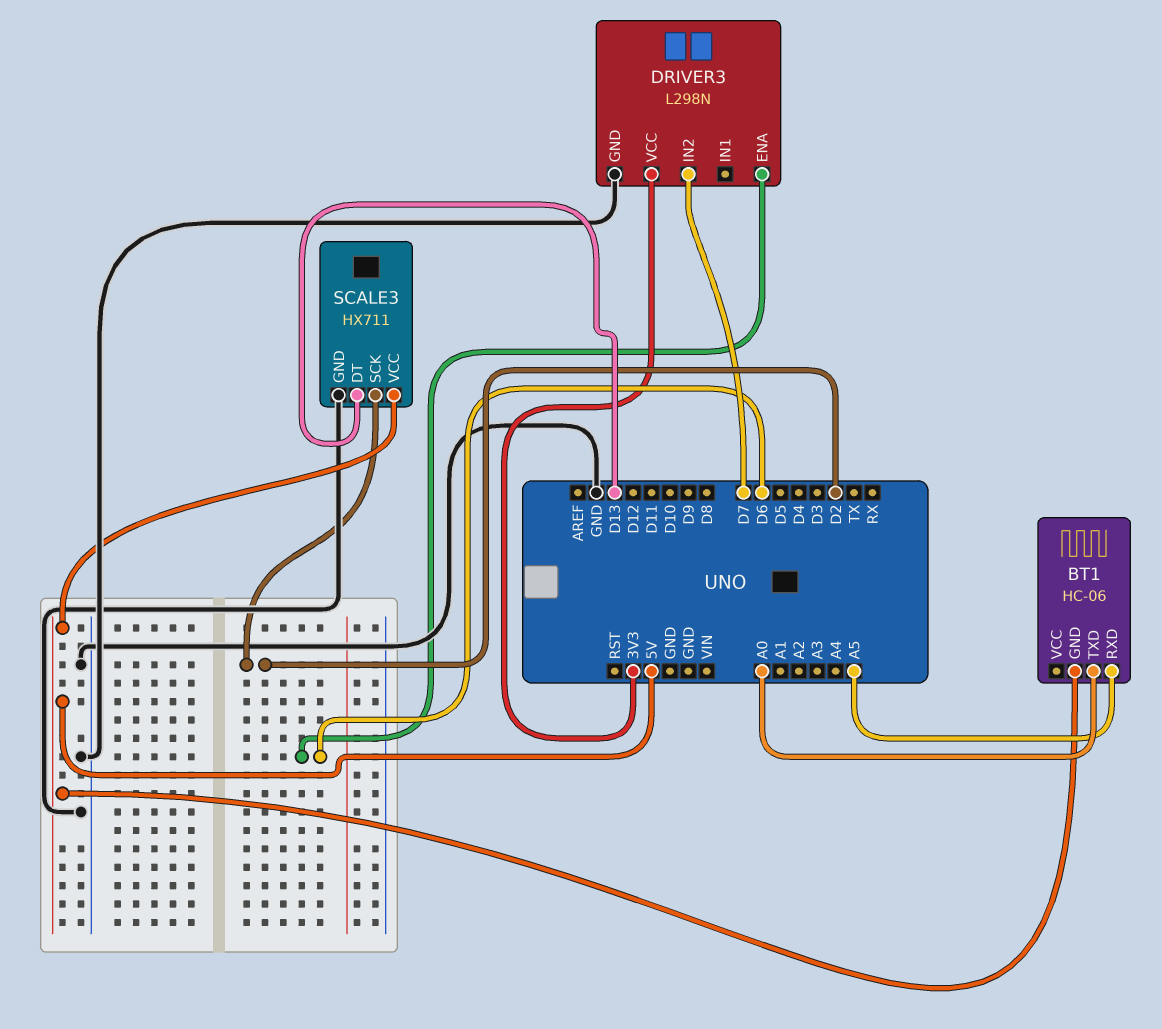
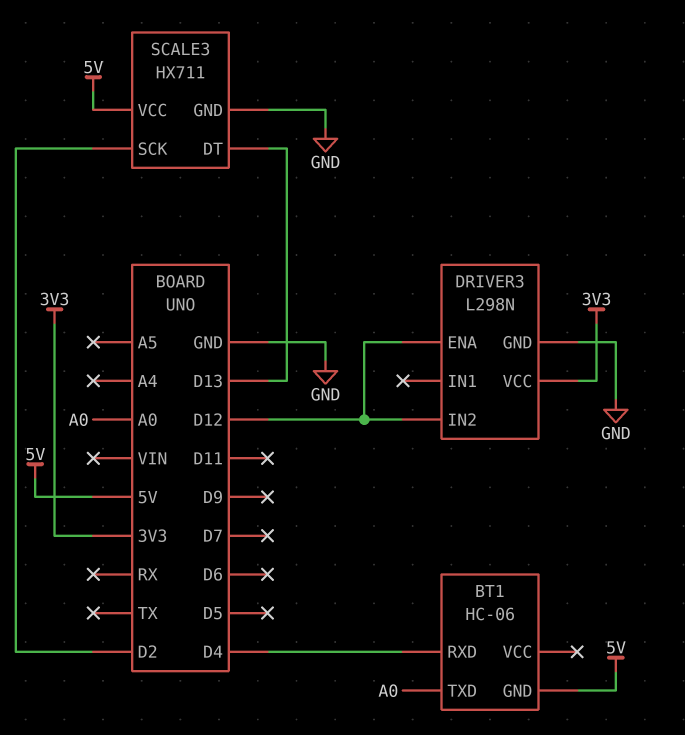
BT1 pin RXD: A5 -> D4
DRIVER3 pin ENA: D6 -> D12
DRIVER3 pin IN2: D7 -> D12

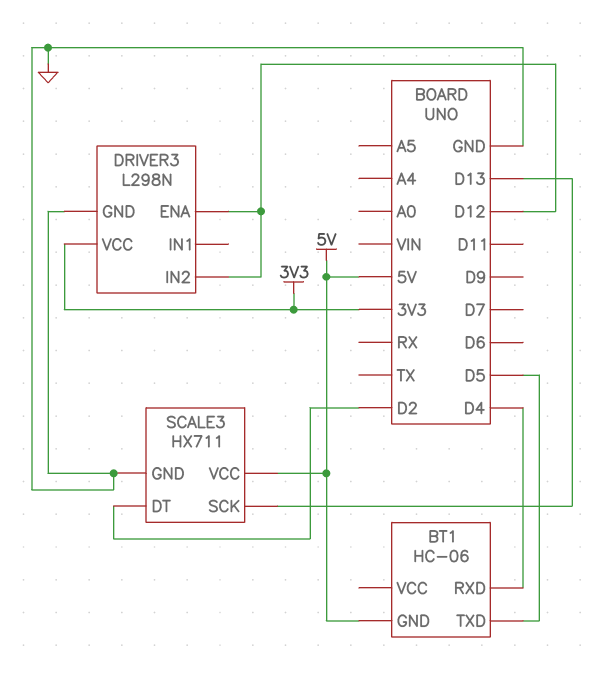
BT1 pin TXD: A0 -> D5
SCALE3 pin DT: D13 -> D2
SCALE3 pin SCK: D2 -> D13

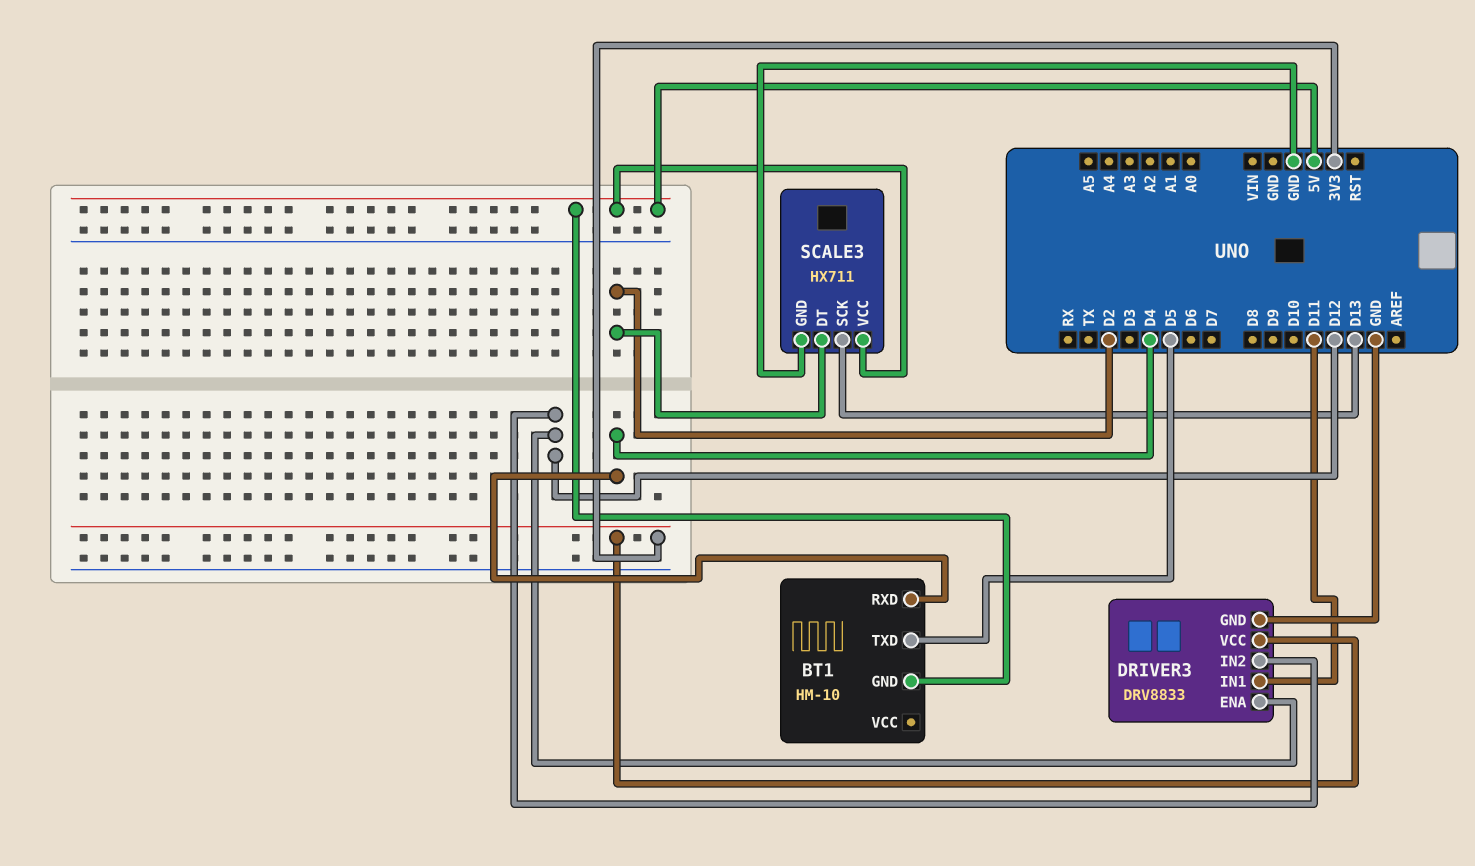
BT1: HC-06 -> HM-10
DRIVER3: L298N -> DRV8833
DRIVER3 pin IN1: none -> D11

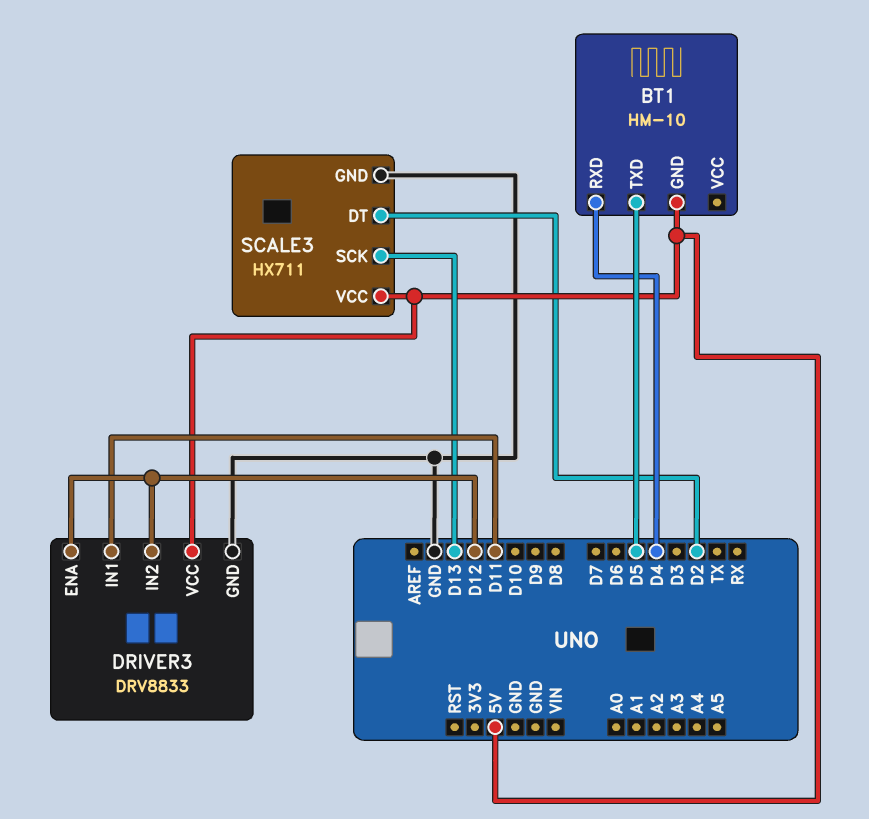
DRIVER3 pin VCC: 3V3 -> 5V

